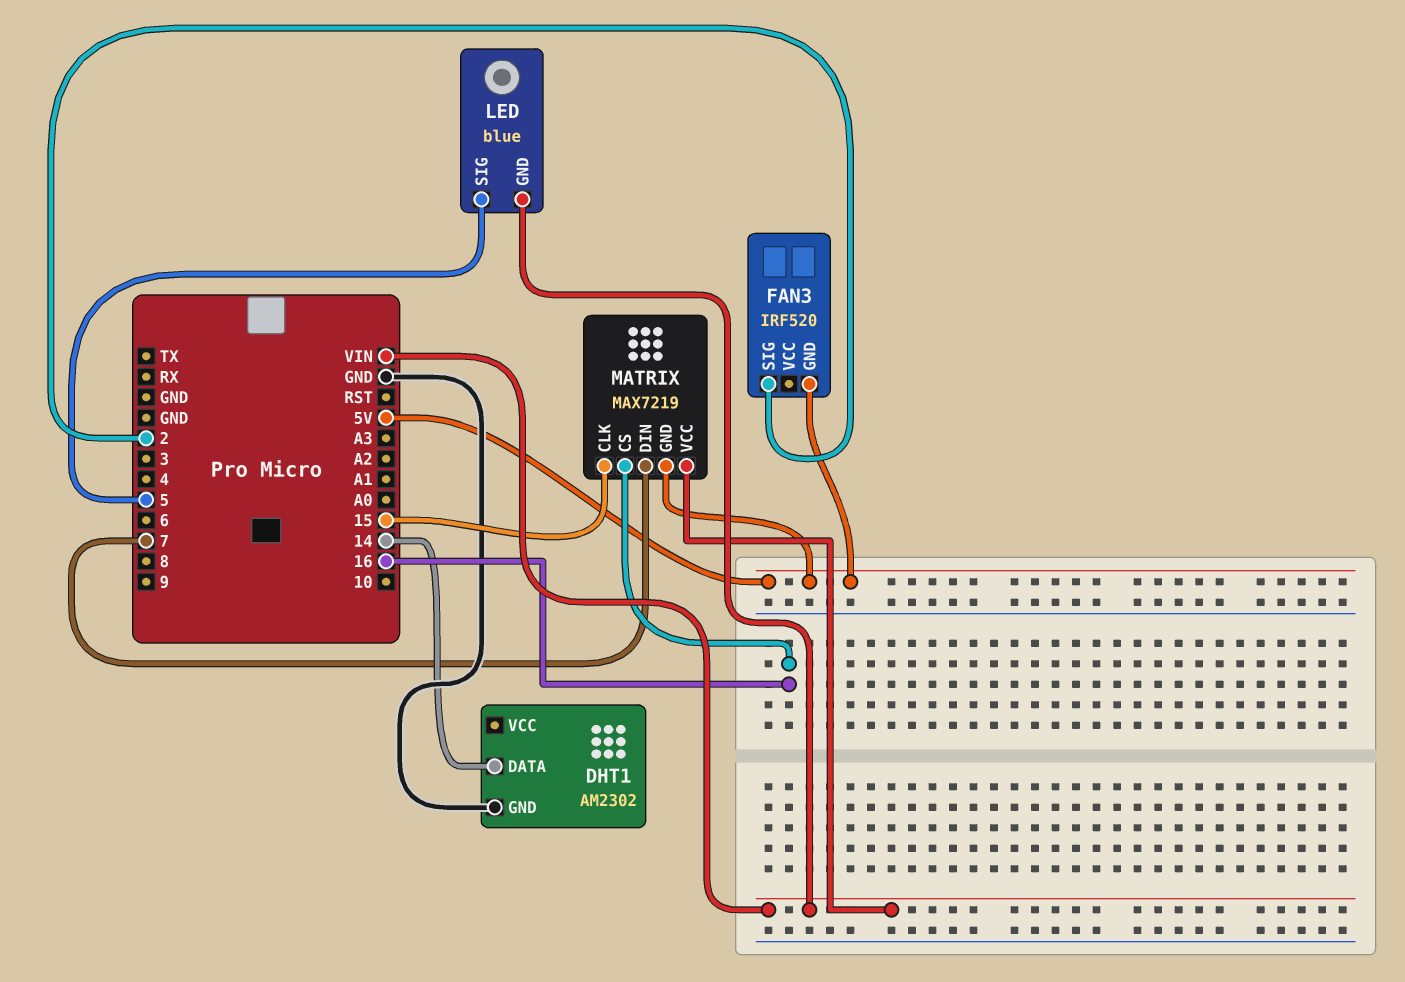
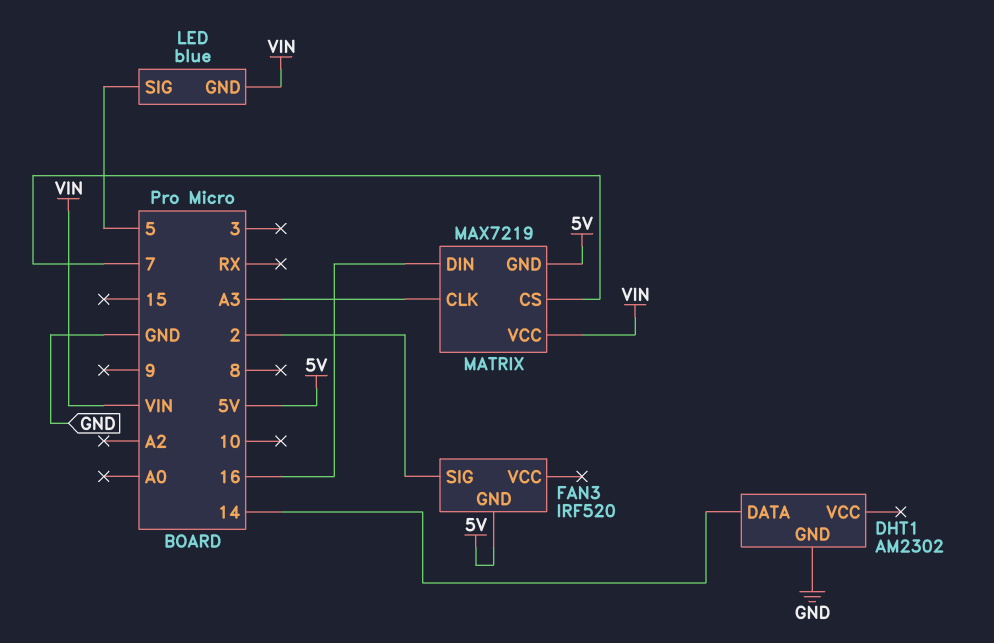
MATRIX pin CLK: 15 -> A3
MATRIX pin CS: 16 -> 7
MATRIX pin DIN: 7 -> 16

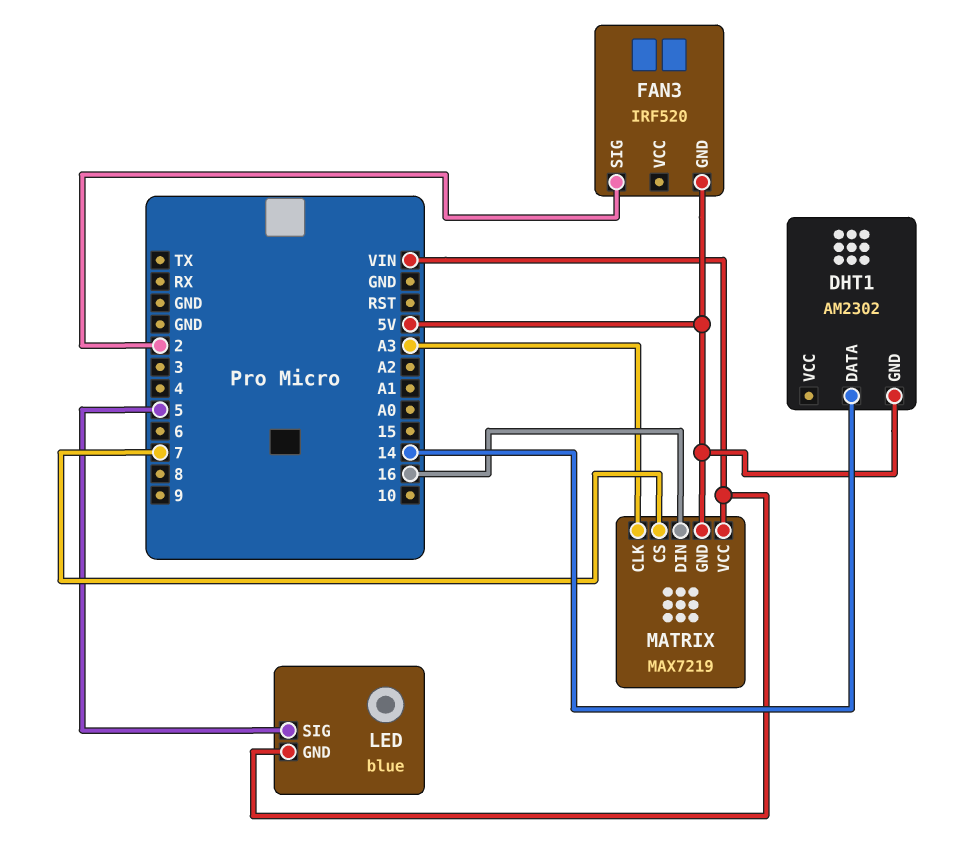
DHT1 pin GND: GND -> 5V

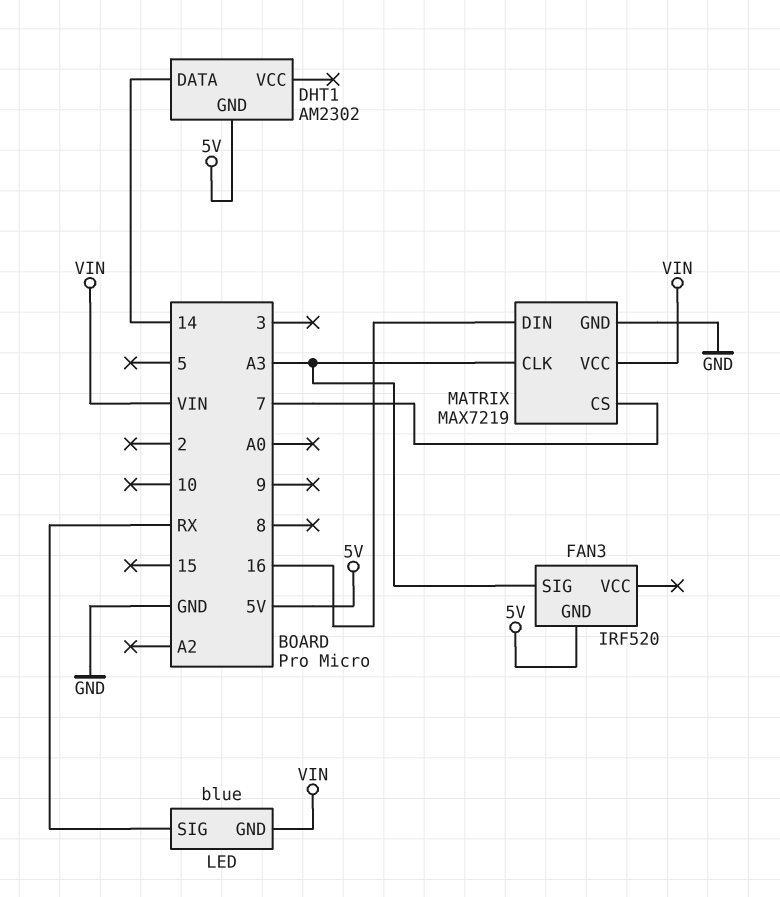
FAN3 pin SIG: 2 -> A3
LED pin SIG: 5 -> RX
MATRIX pin GND: 5V -> GND

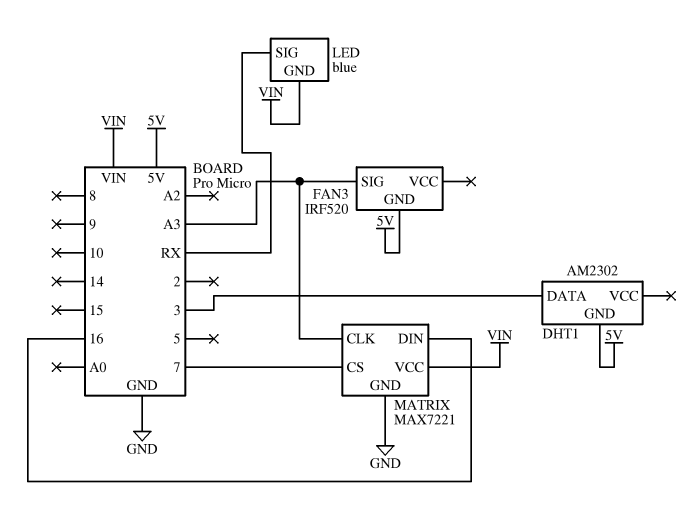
DHT1 pin DATA: 14 -> 3
MATRIX: MAX7219 -> MAX7221

